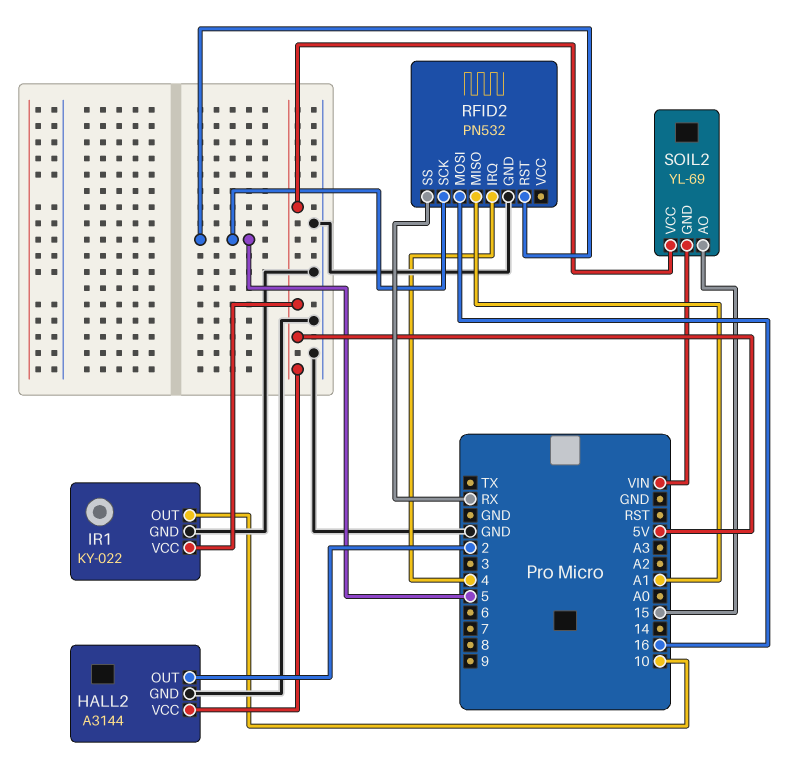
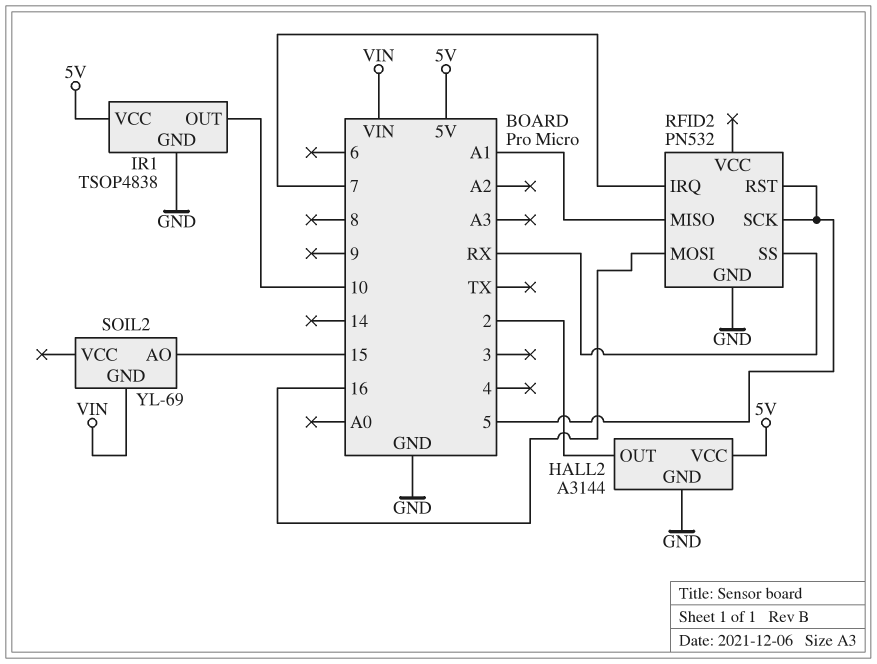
IR1: KY-022 -> TSOP4838
RFID2 pin IRQ: 4 -> 7
SOIL2 pin VCC: 5V -> none

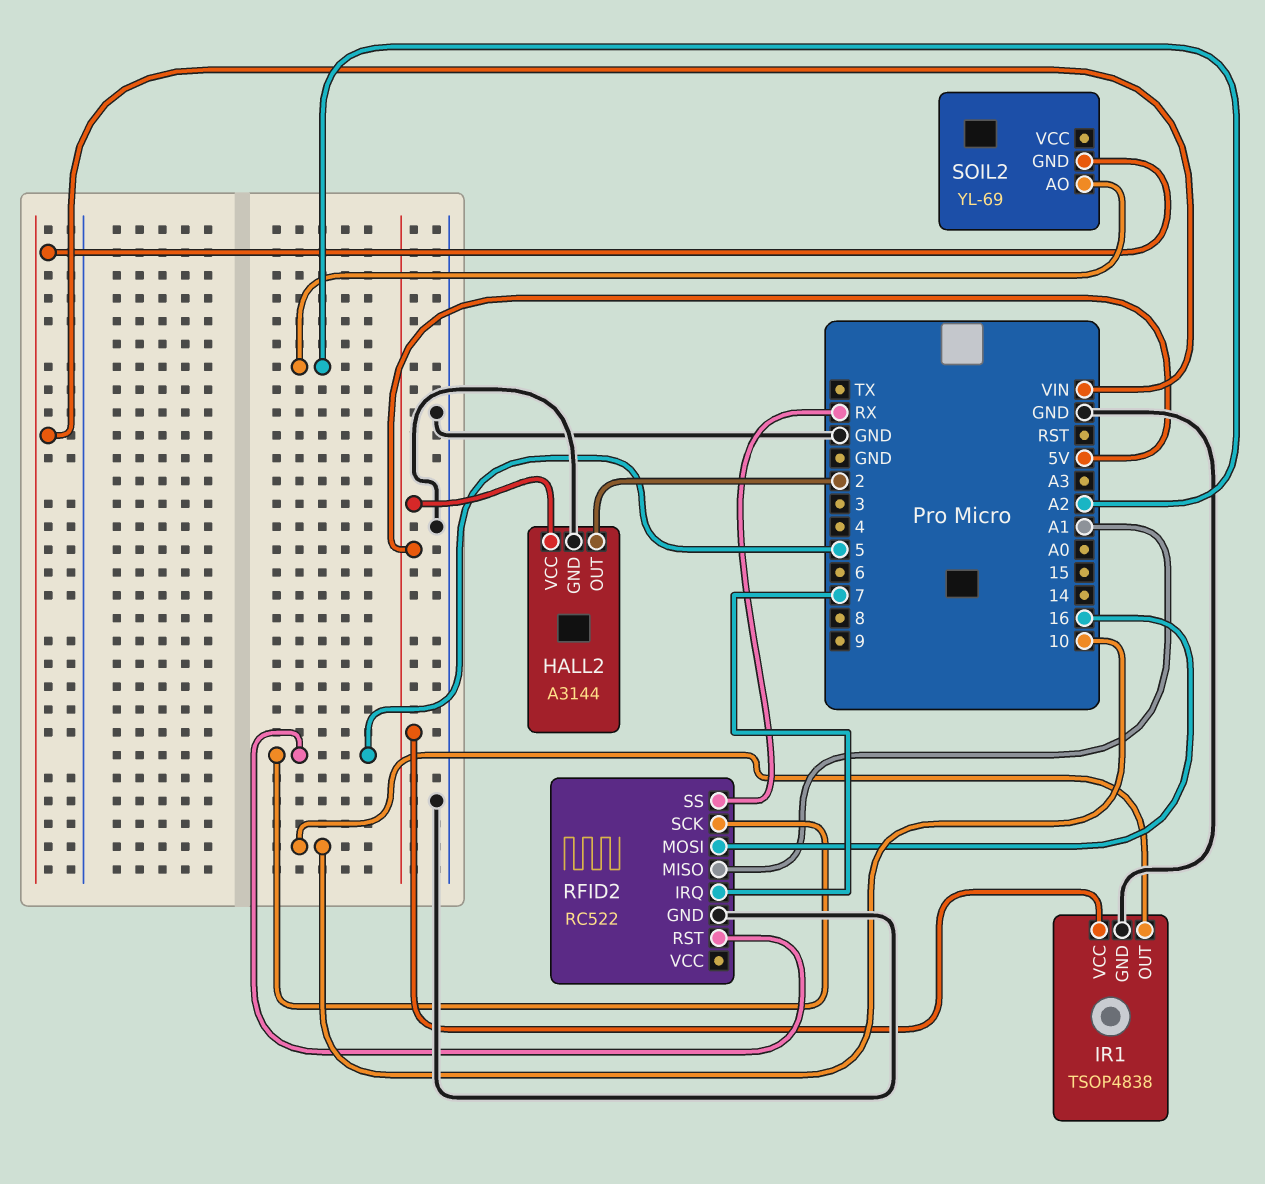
RFID2: PN532 -> RC522
SOIL2 pin AO: 15 -> A2

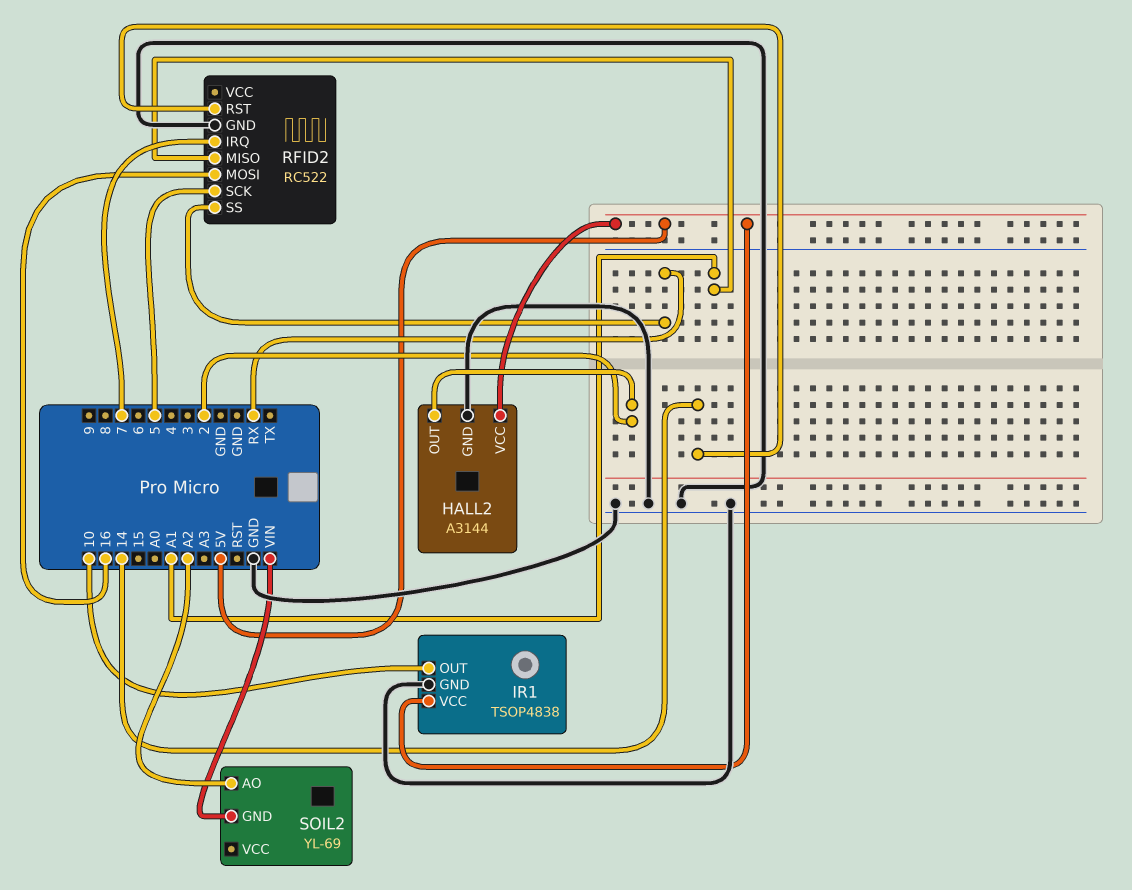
RFID2 pin RST: 5 -> 14

